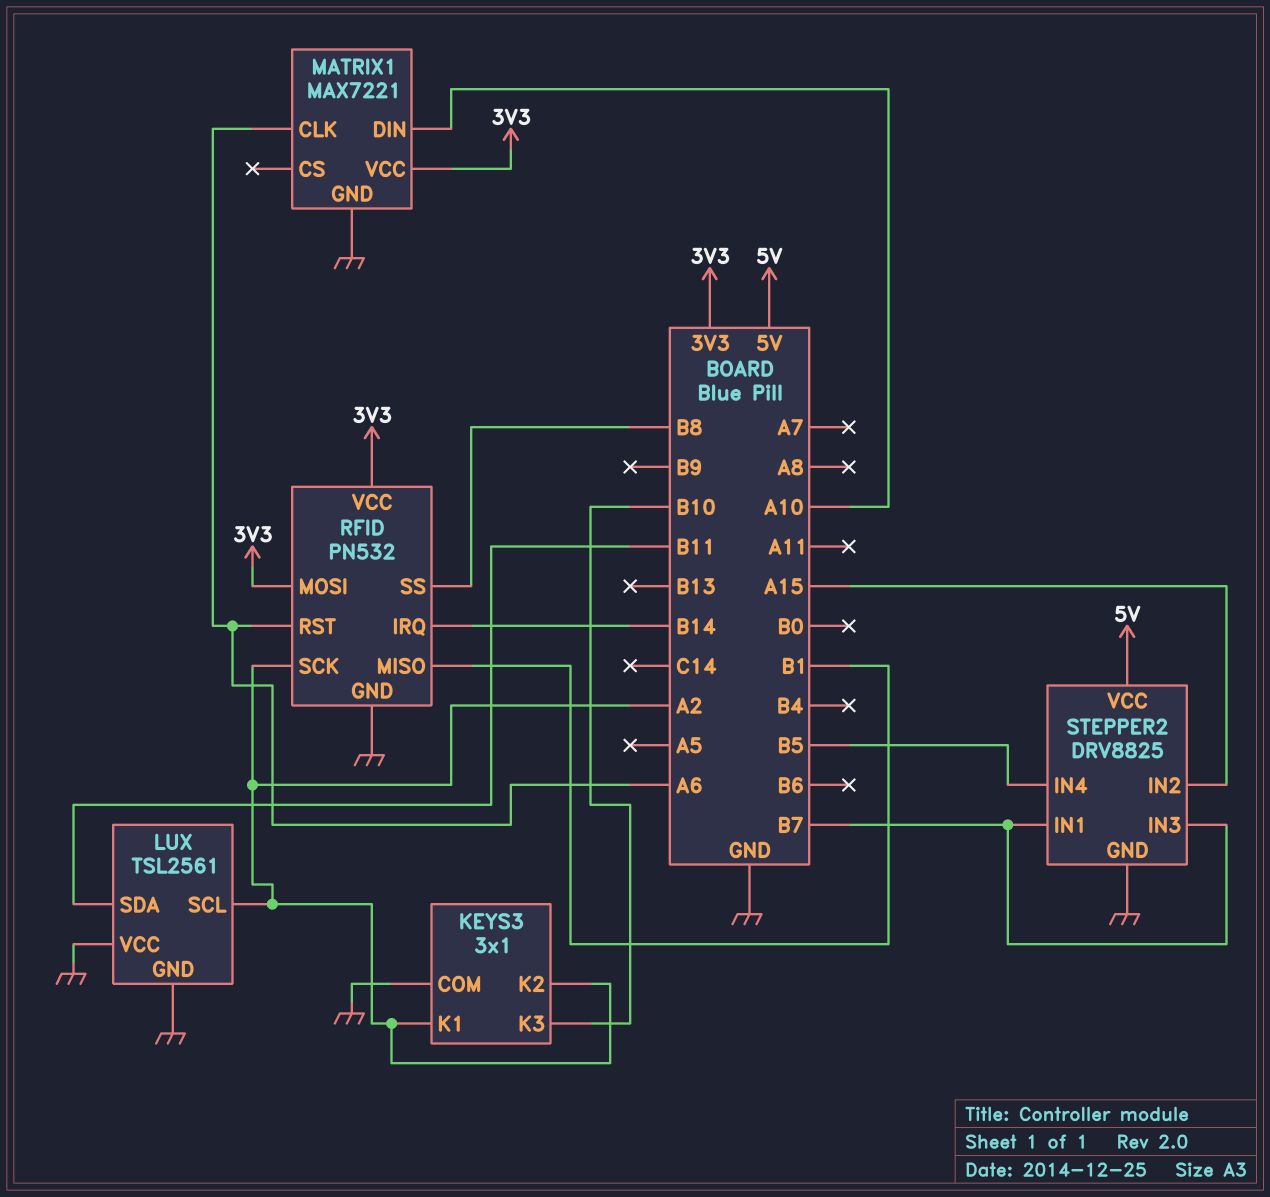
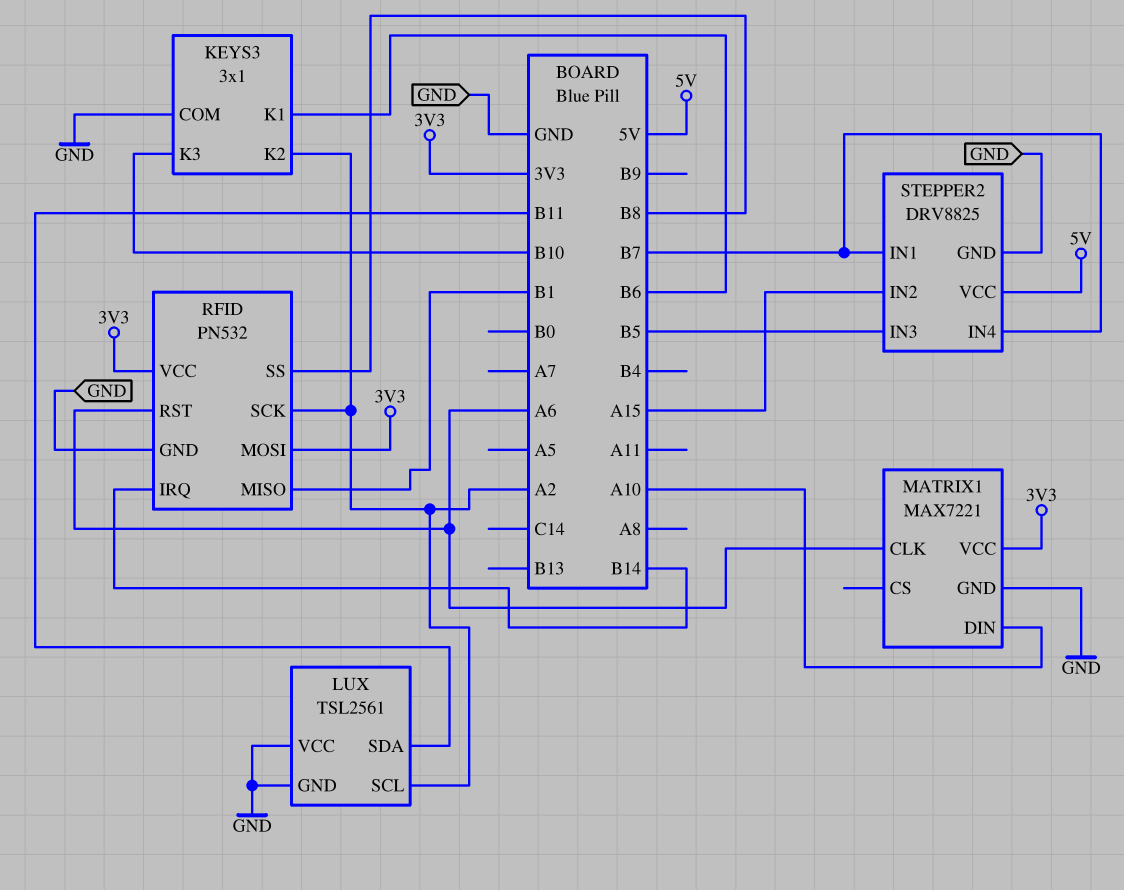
KEYS3 pin K1: A2 -> B6
STEPPER2 pin IN3: B7 -> B5
STEPPER2 pin IN4: B5 -> B7

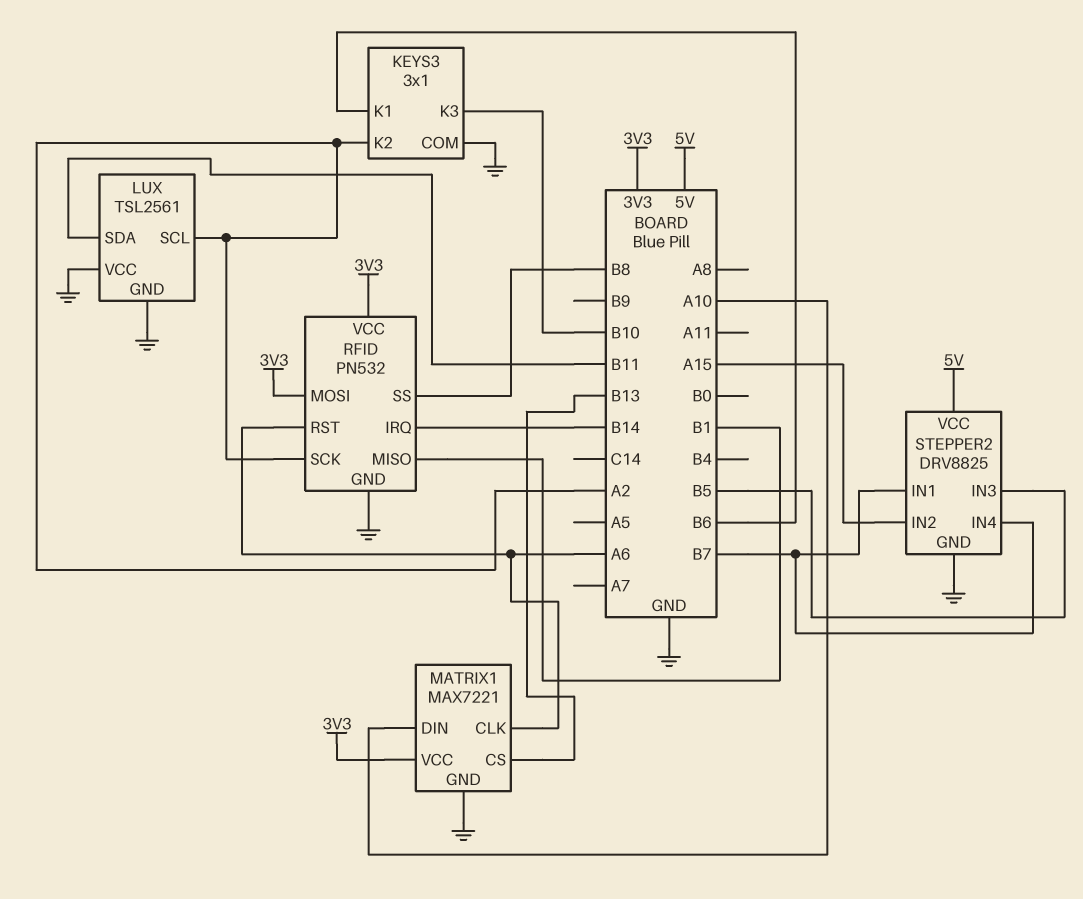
MATRIX1 pin CS: none -> B13

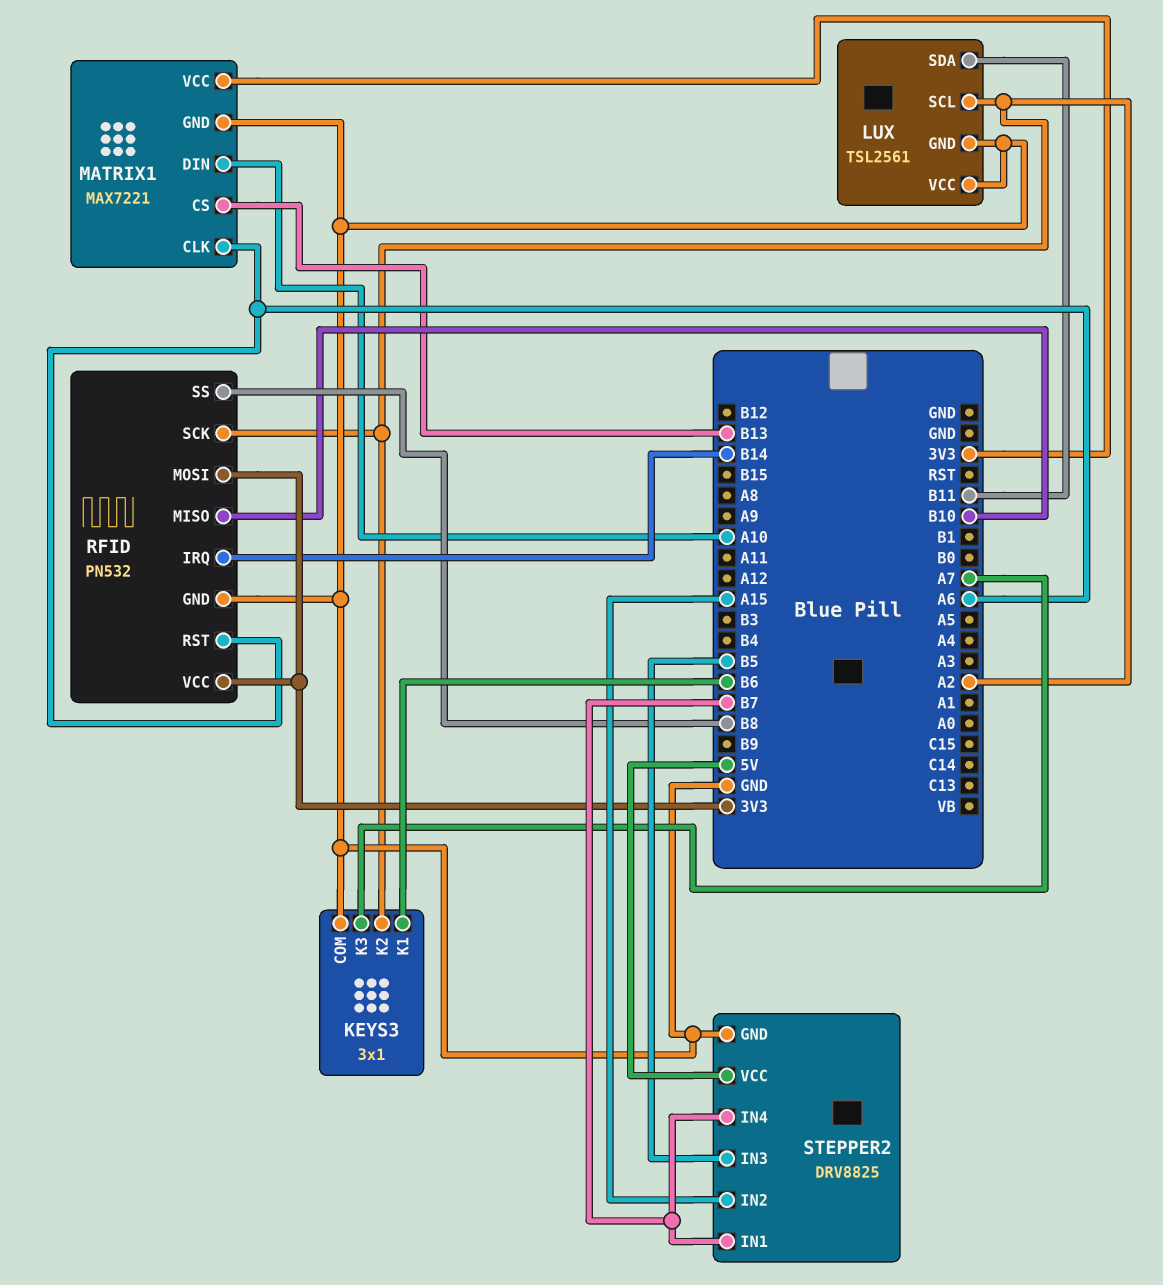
KEYS3 pin K3: B10 -> A7
RFID pin MISO: B1 -> B10

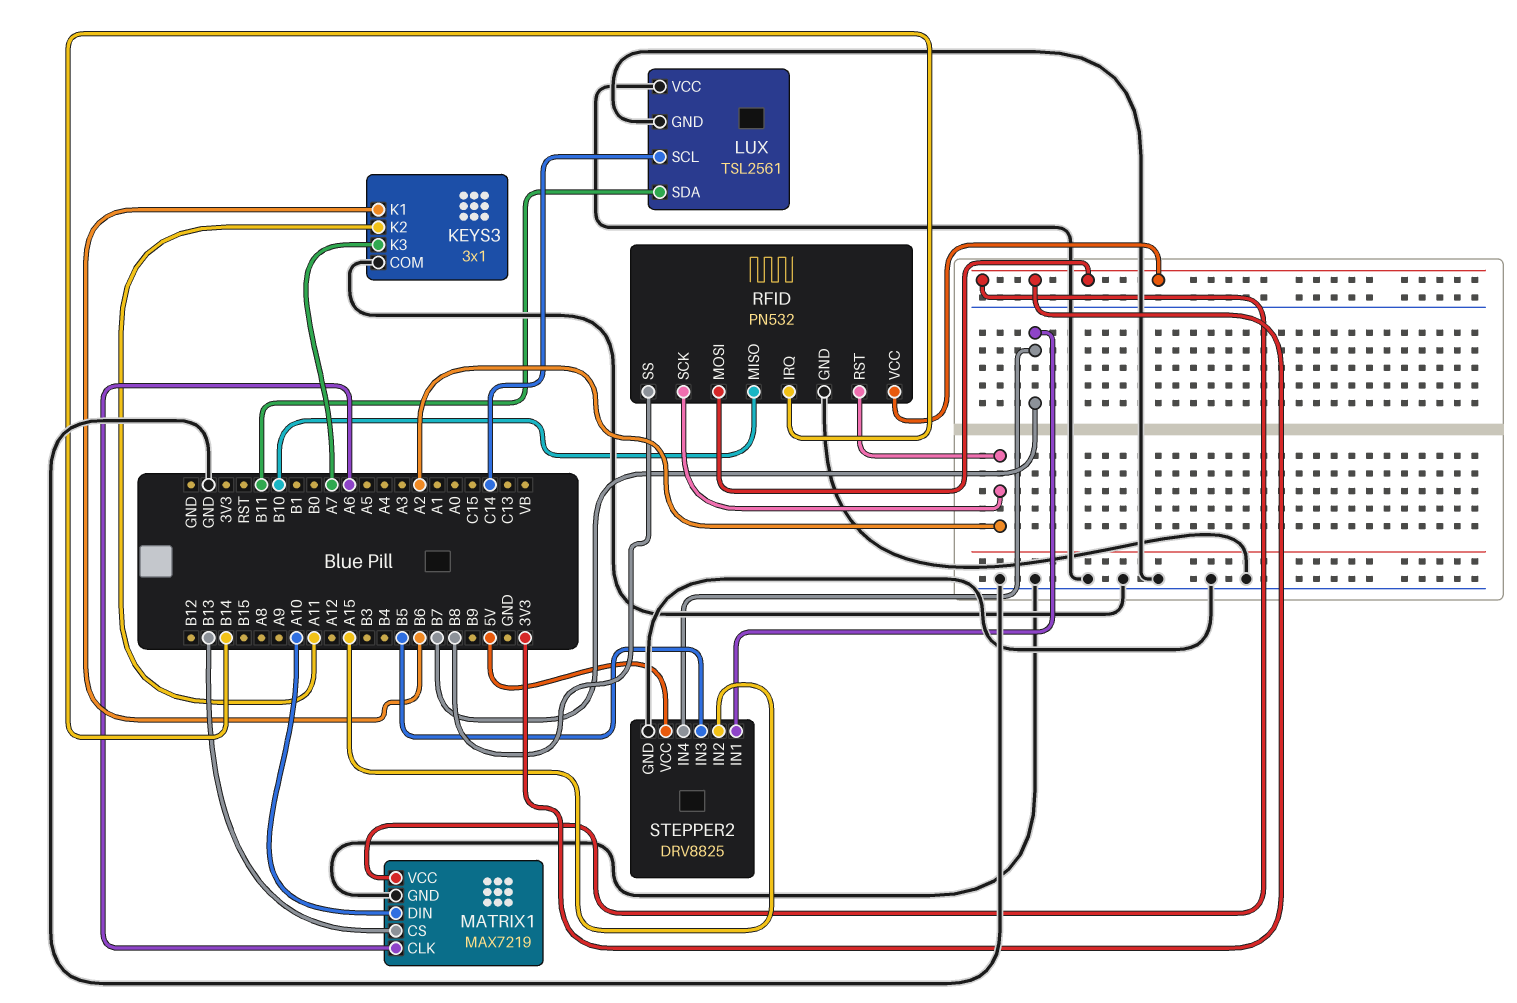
KEYS3 pin K2: A2 -> A11
LUX pin SCL: A2 -> C14
MATRIX1: MAX7221 -> MAX7219
RFID pin RST: A6 -> A2

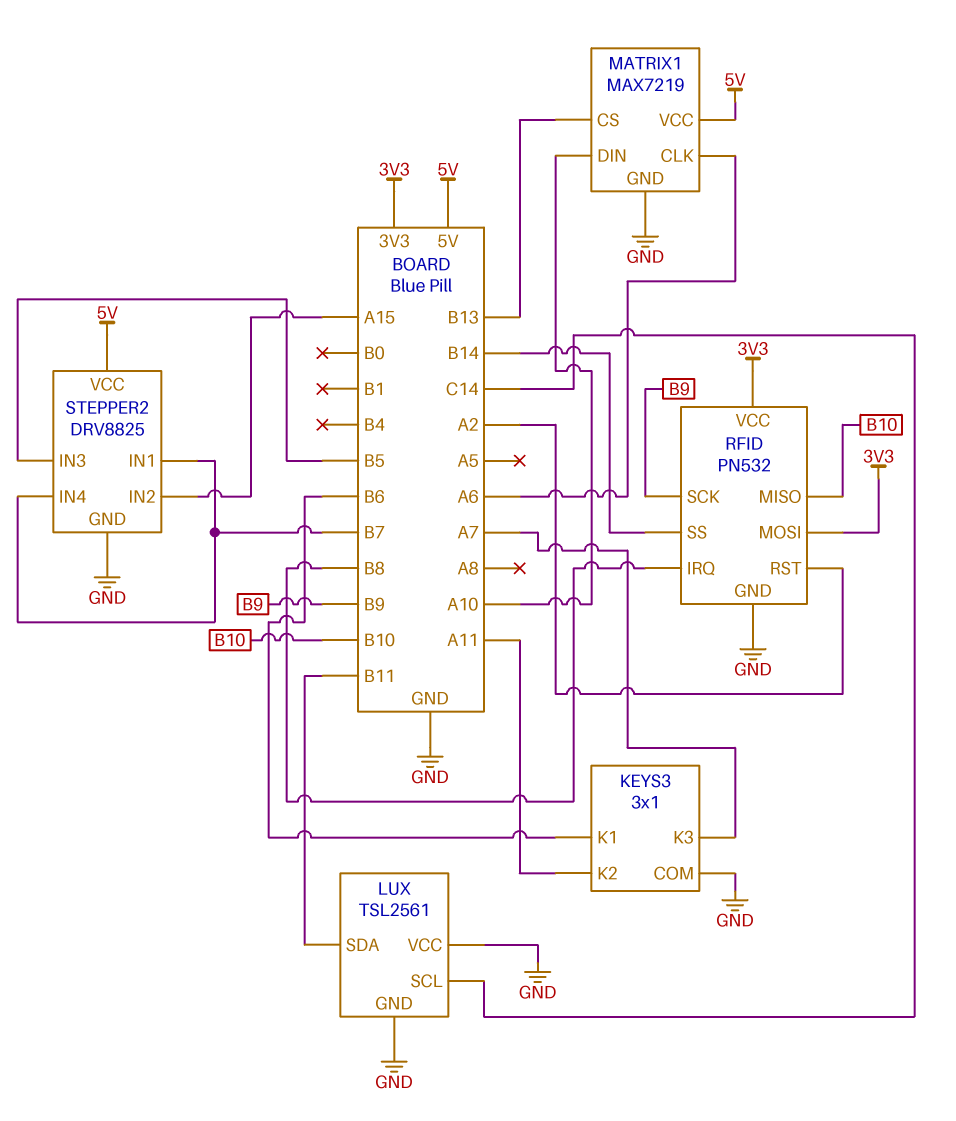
MATRIX1 pin VCC: 3V3 -> 5V
RFID pin IRQ: B14 -> B8
RFID pin SCK: A2 -> B9
RFID pin SS: B8 -> B14

